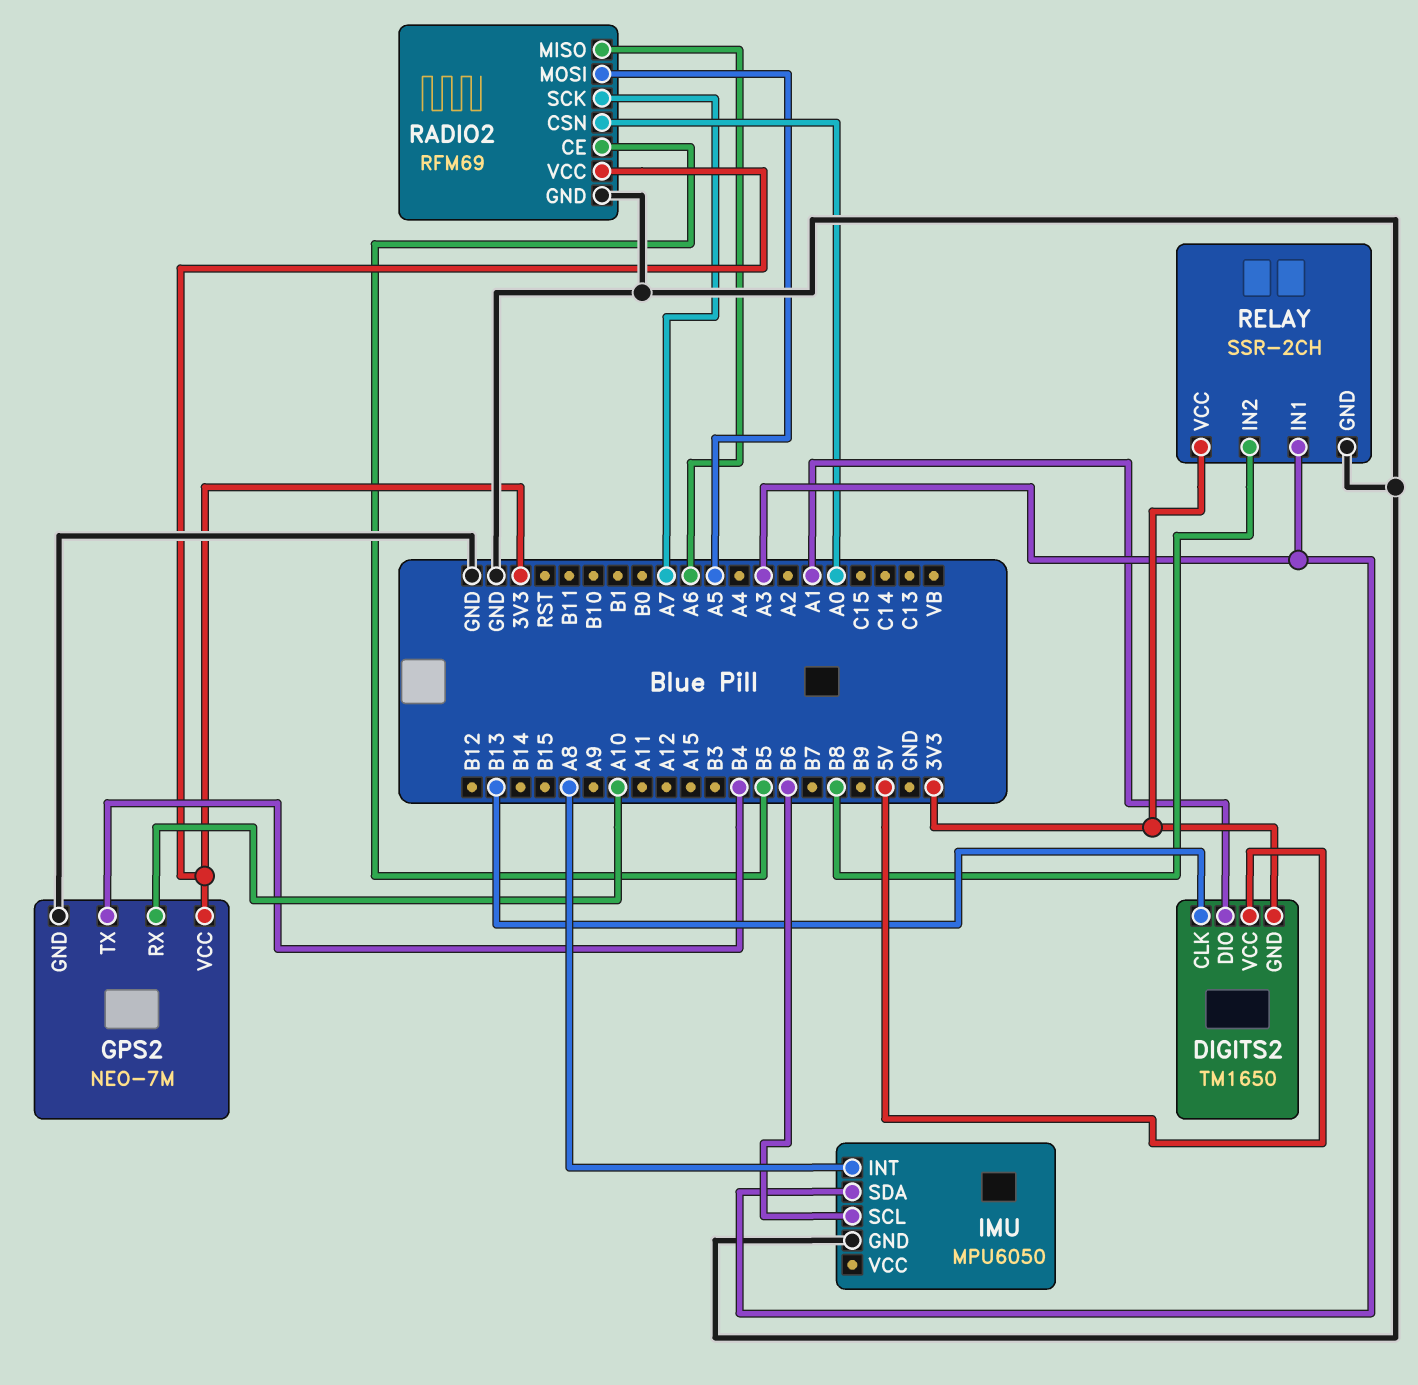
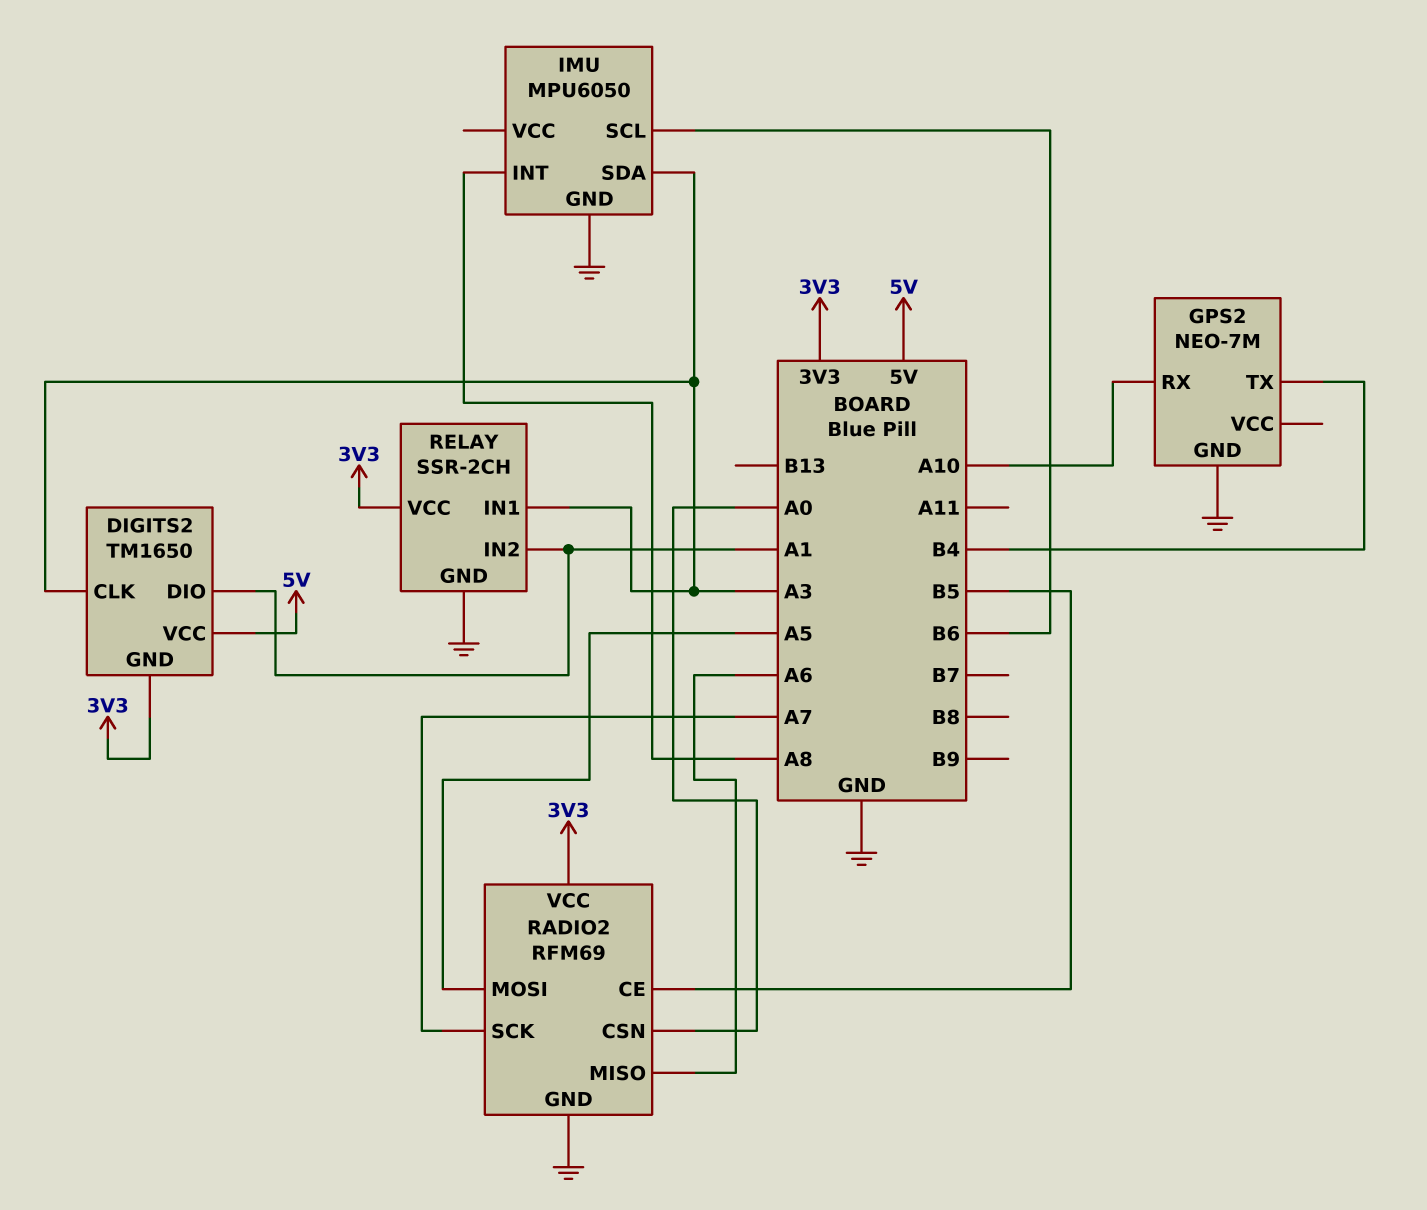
DIGITS2 pin CLK: B13 -> A3
GPS2 pin VCC: 3V3 -> none
RELAY pin IN2: B8 -> A1

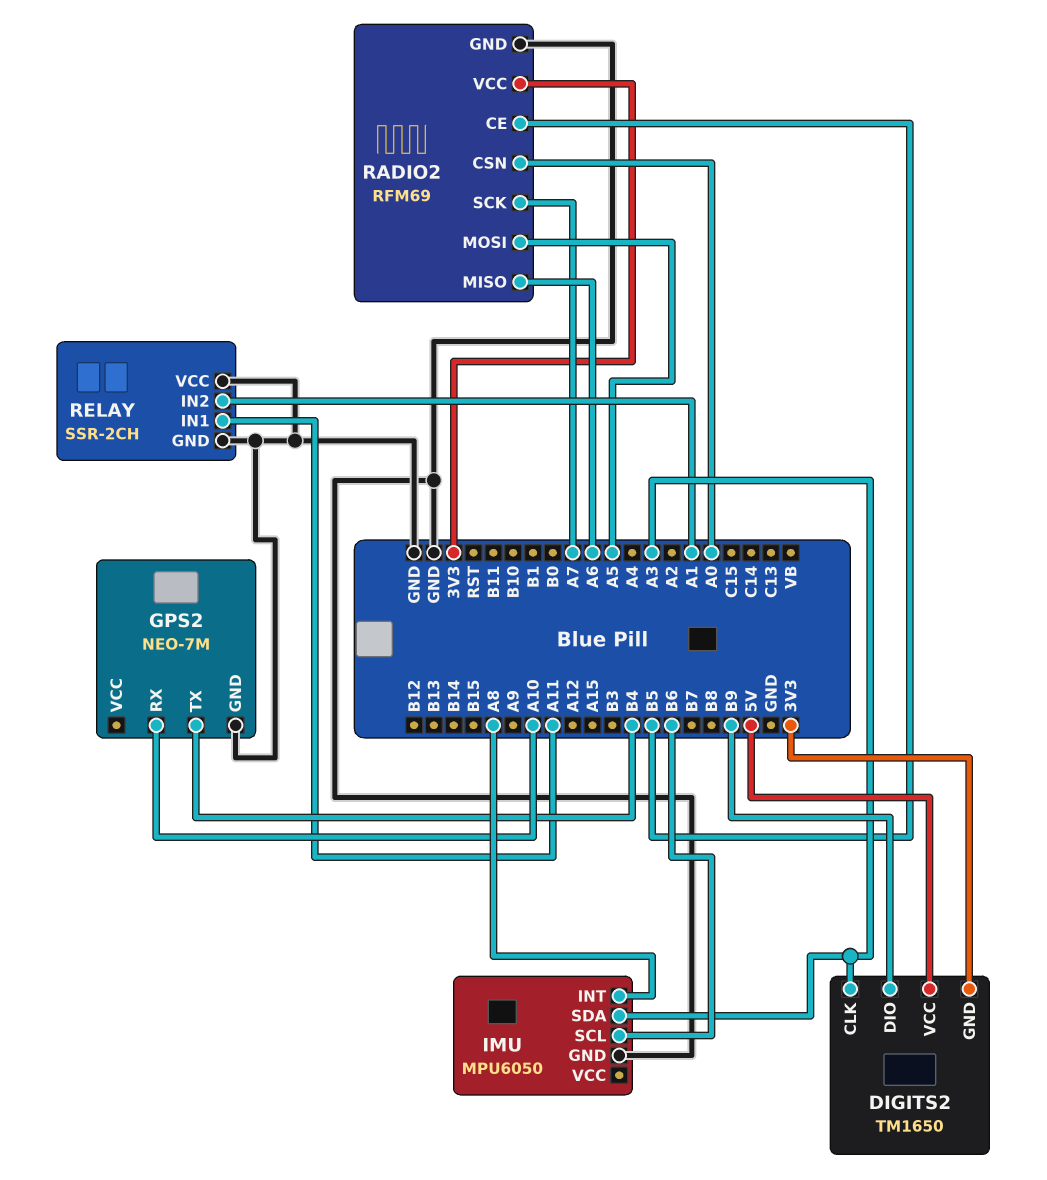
DIGITS2 pin DIO: A1 -> B9
RELAY pin IN1: A3 -> A11
RELAY pin VCC: 3V3 -> GND

